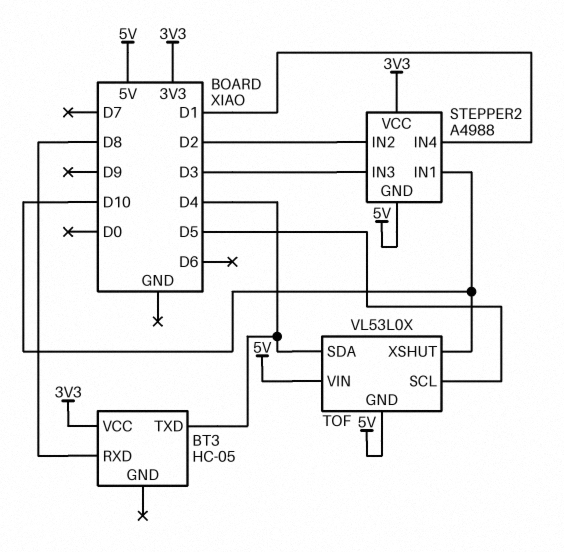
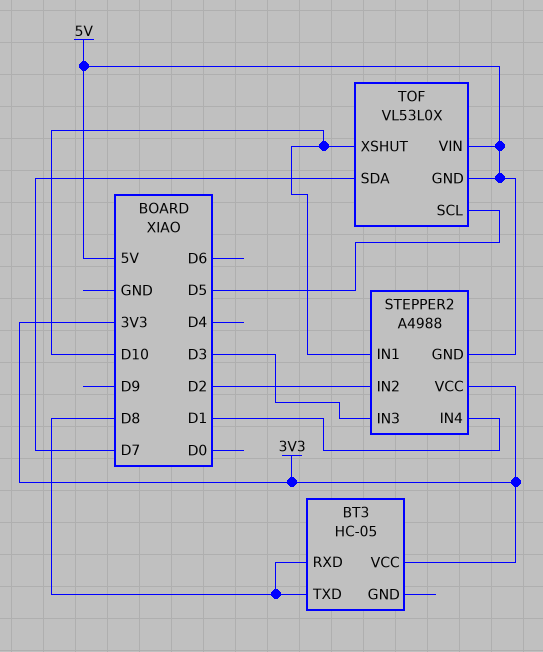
BT3 pin TXD: D4 -> D8
TOF pin SDA: D4 -> D7

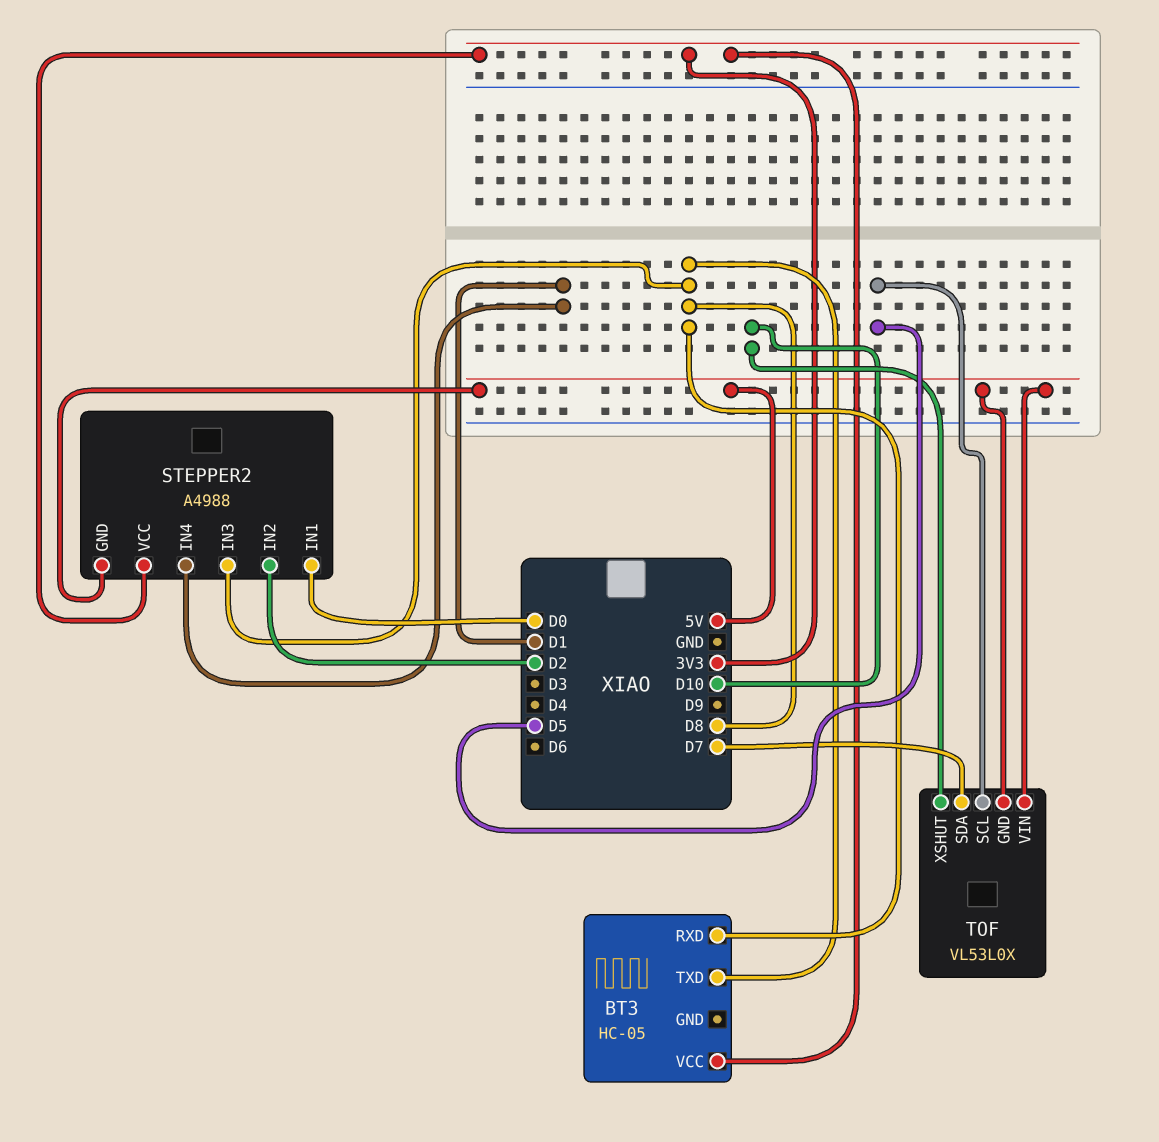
STEPPER2 pin IN1: D10 -> D0
STEPPER2 pin IN3: D3 -> D8

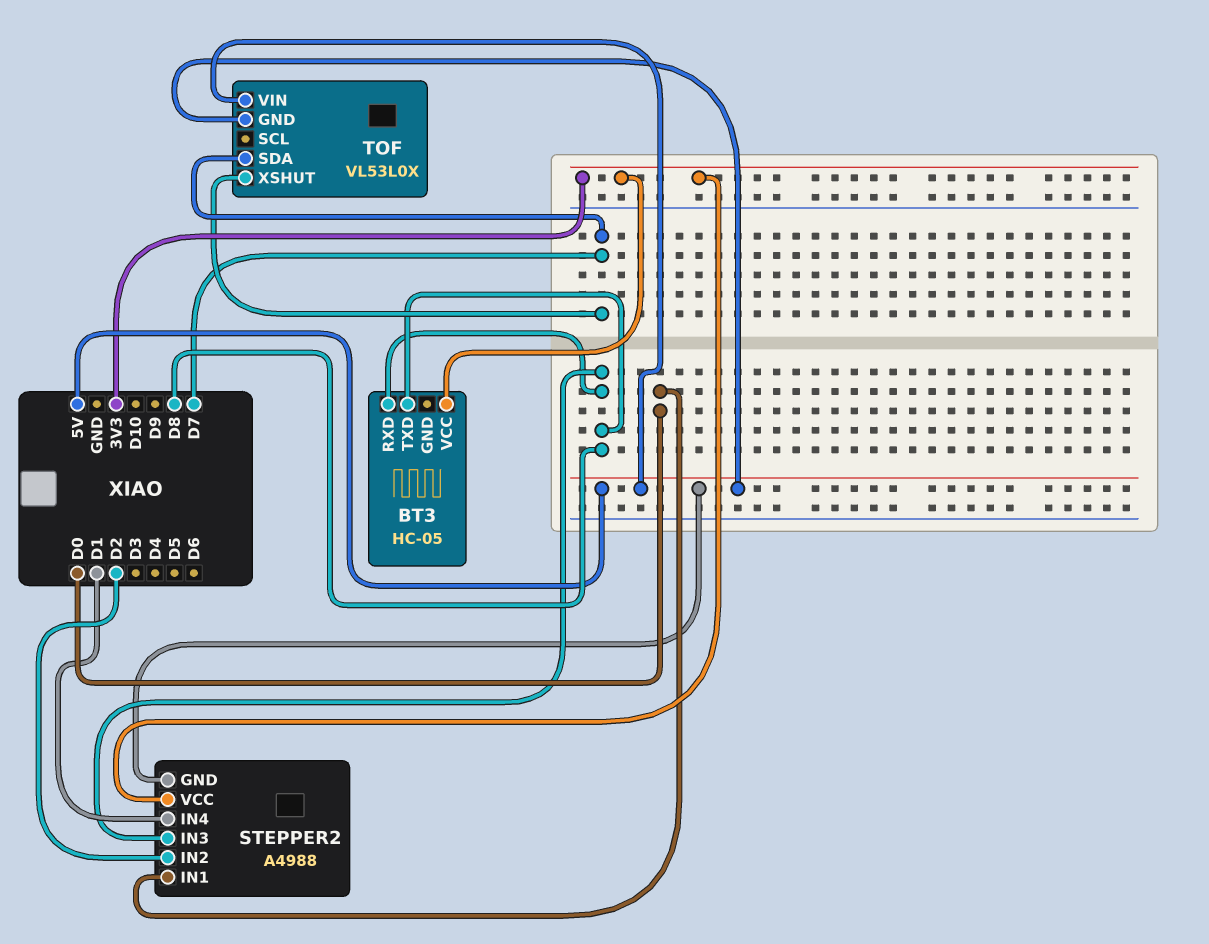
TOF pin SCL: D5 -> none
TOF pin XSHUT: D10 -> D7

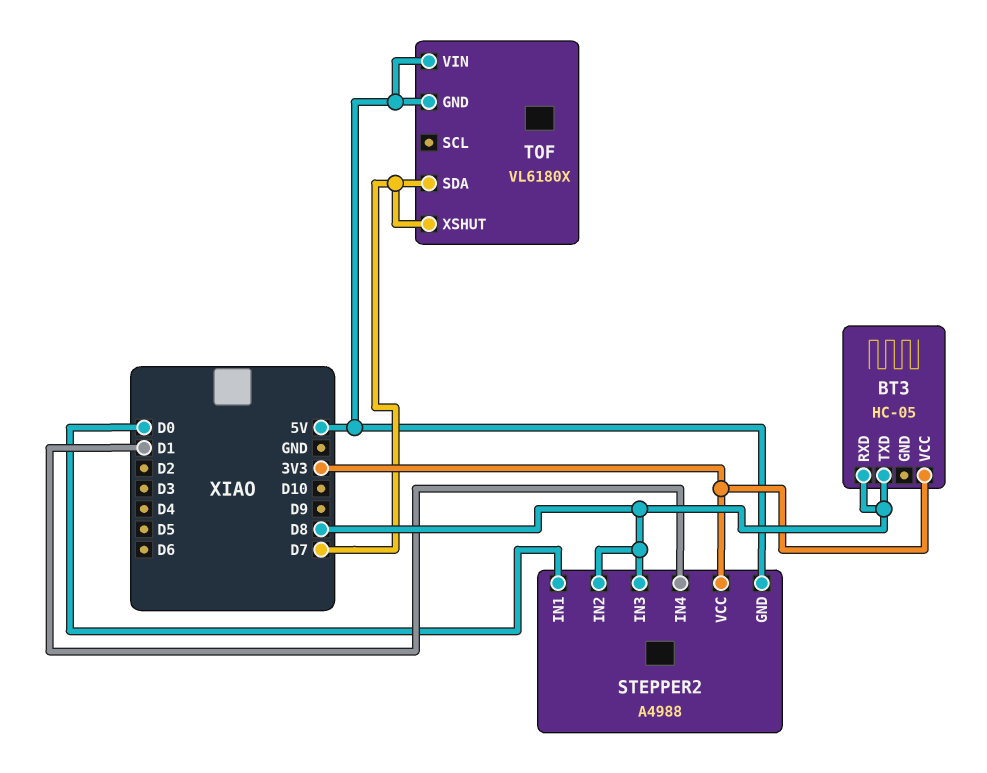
STEPPER2 pin IN2: D2 -> D8
TOF: VL53L0X -> VL6180X

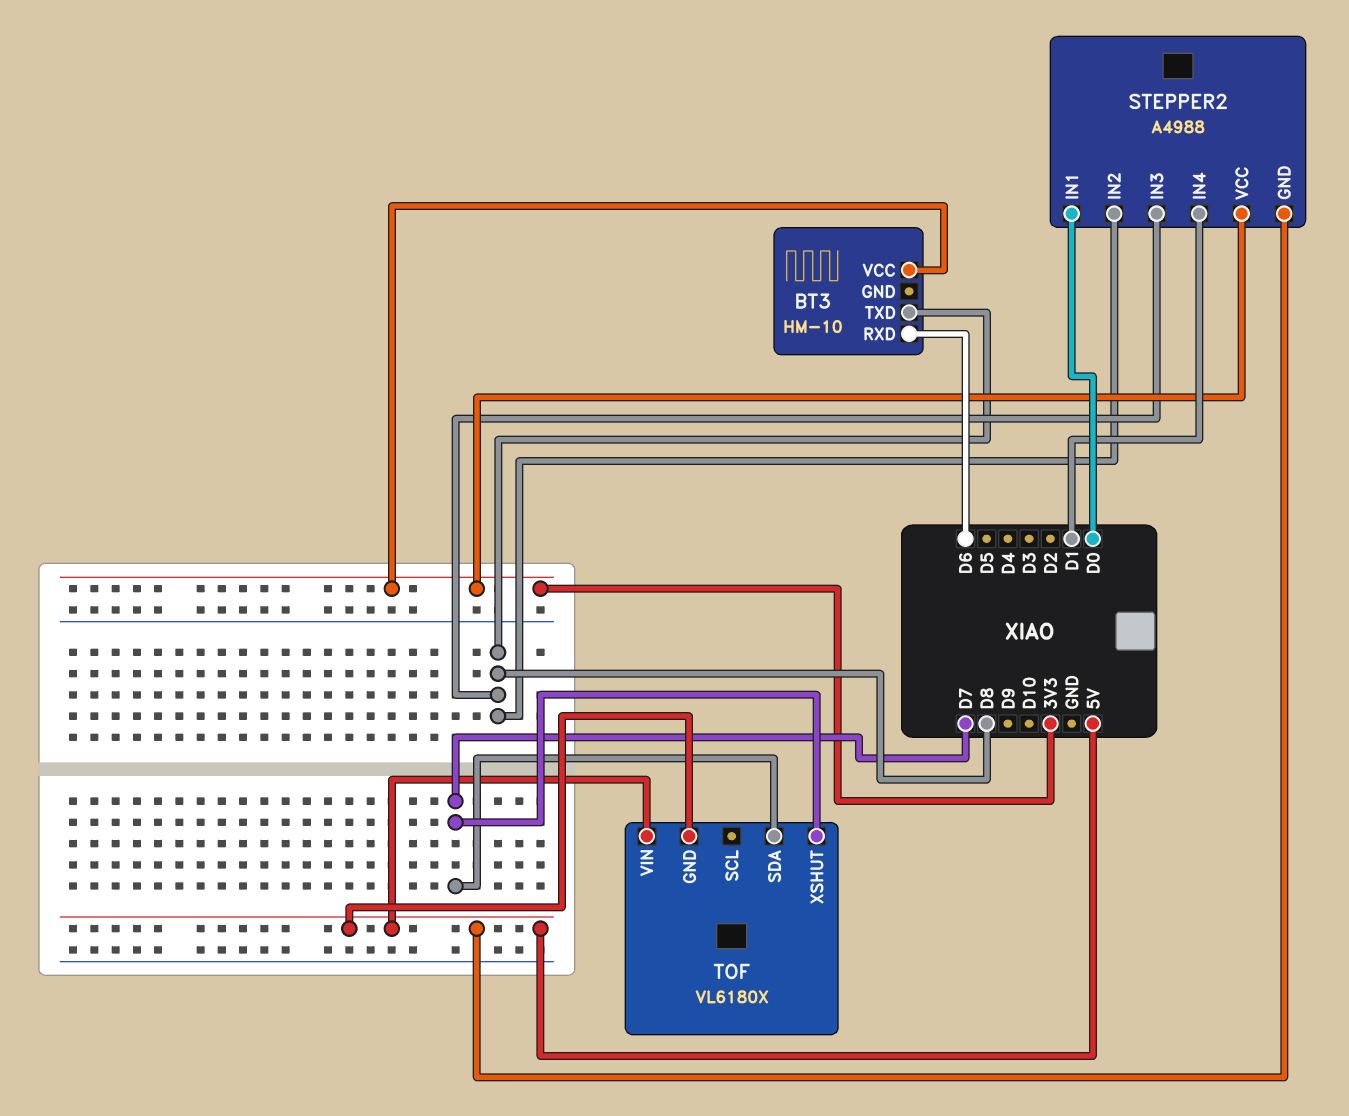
BT3: HC-05 -> HM-10
BT3 pin RXD: D8 -> D6

